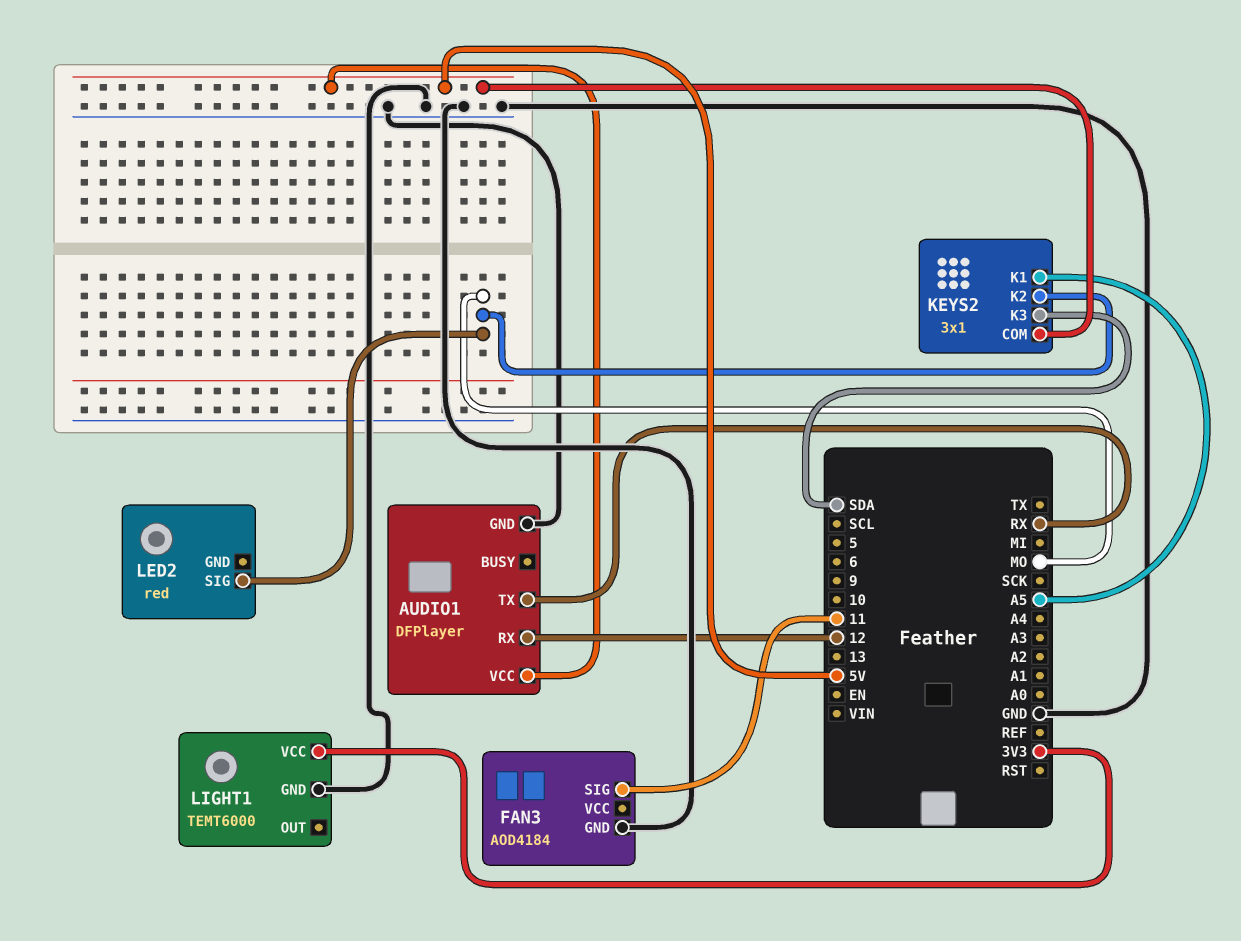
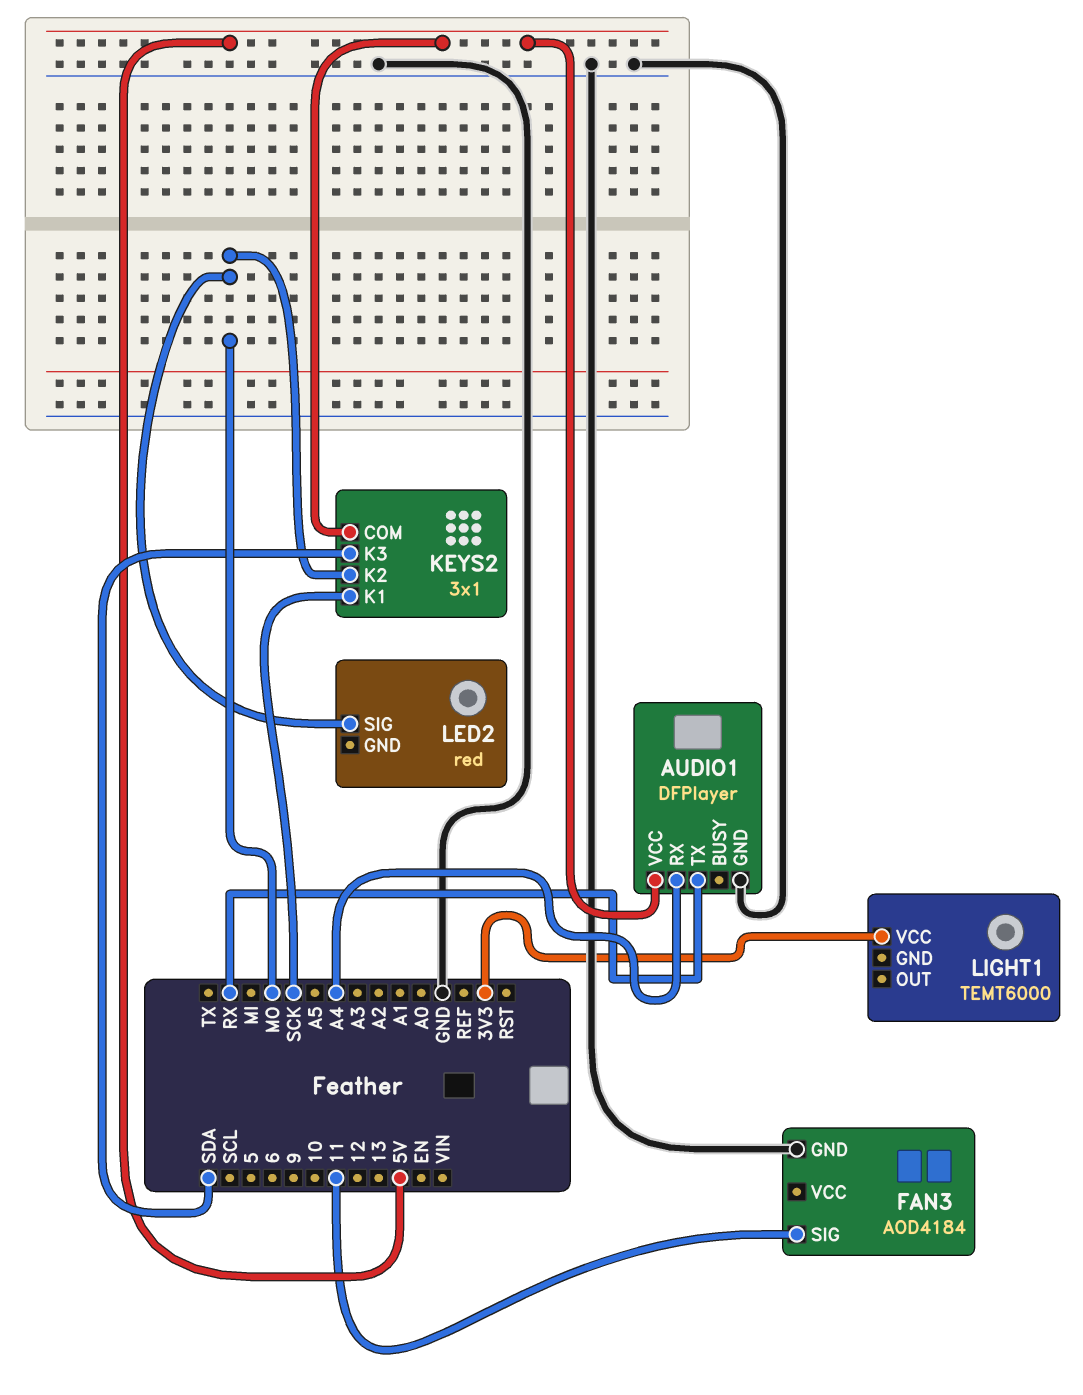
AUDIO1 pin RX: 12 -> A4
KEYS2 pin K1: A5 -> SCK
LIGHT1 pin GND: GND -> none

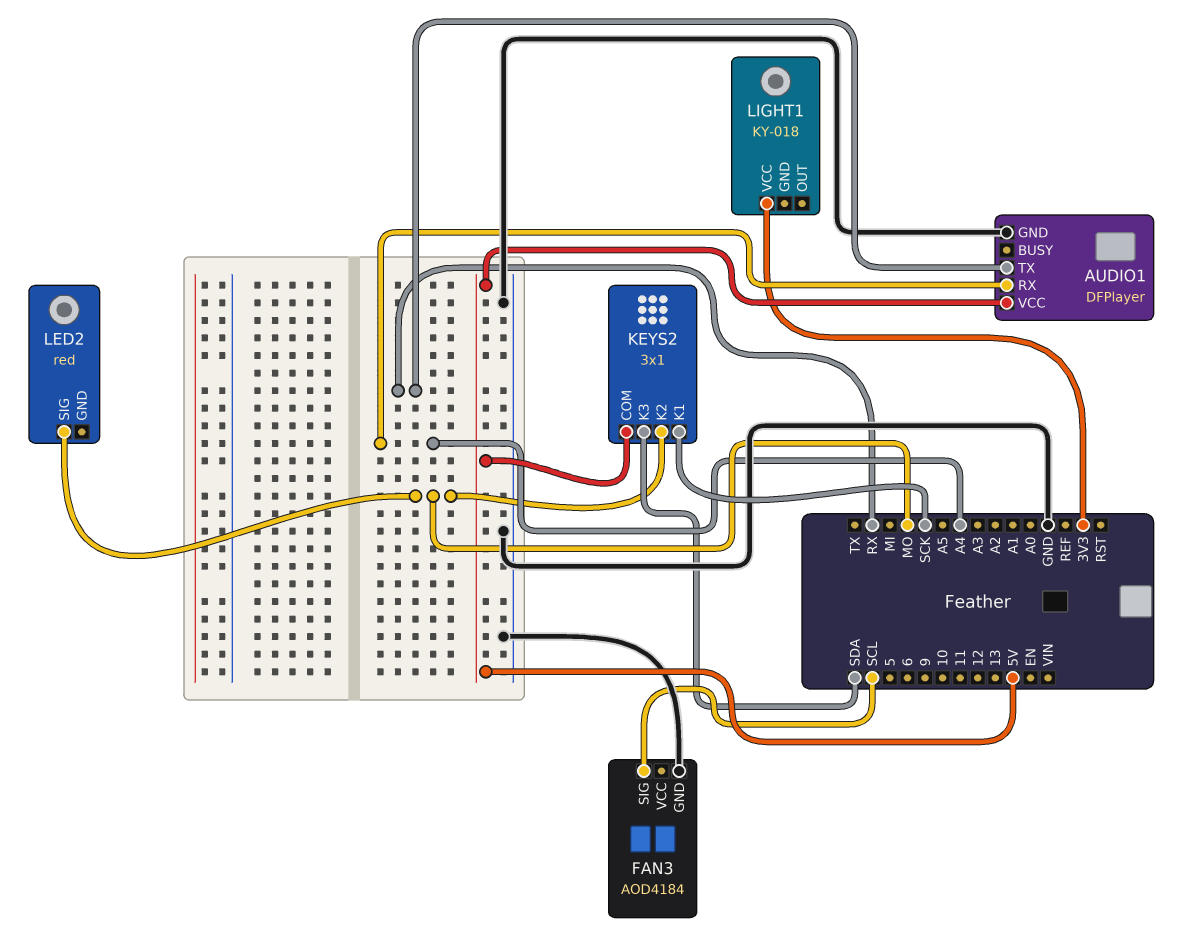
FAN3 pin SIG: 11 -> SCL
LIGHT1: TEMT6000 -> KY-018

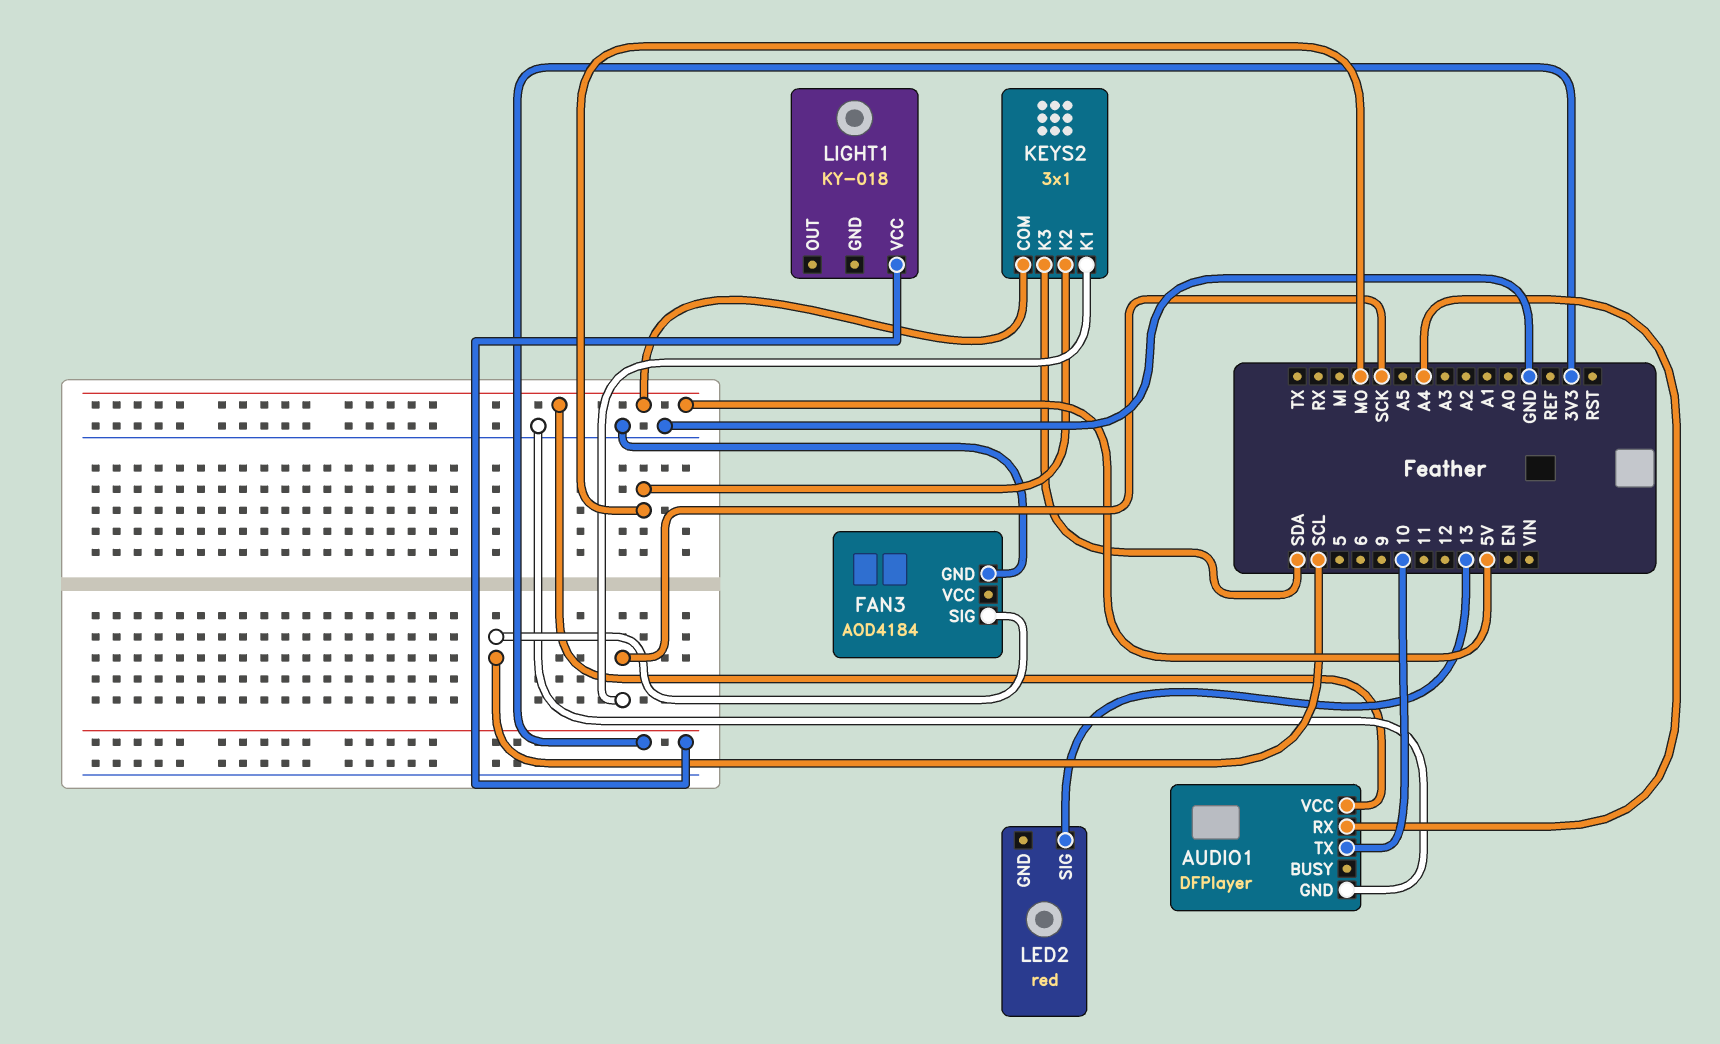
AUDIO1 pin TX: RX -> 10
LED2 pin SIG: MO -> 13

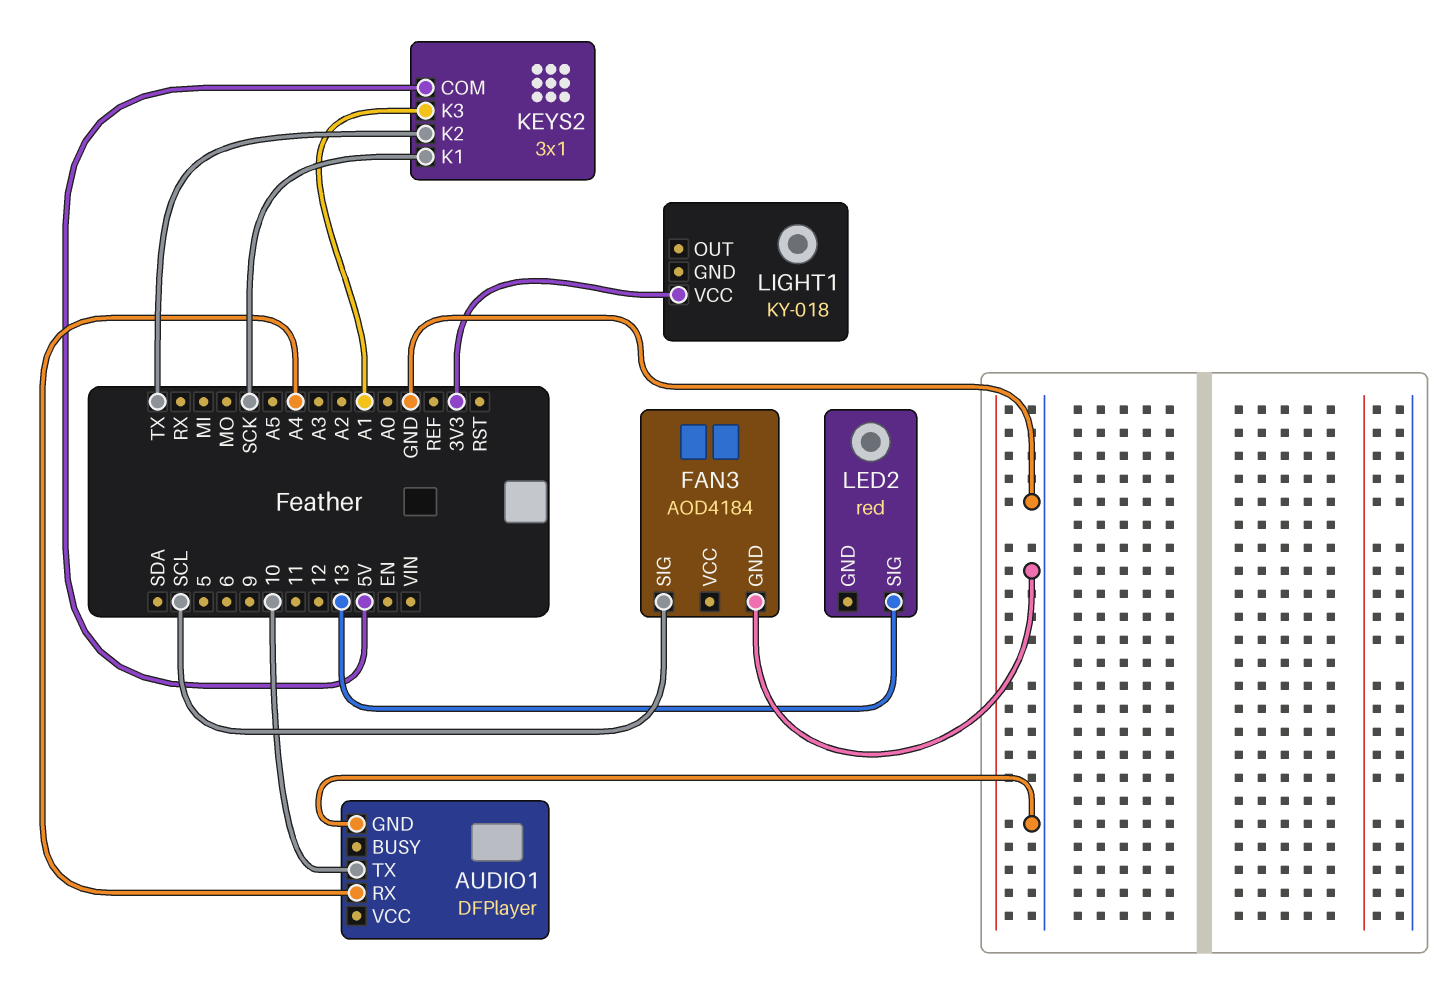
AUDIO1 pin VCC: 5V -> none
KEYS2 pin K2: MO -> TX
KEYS2 pin K3: SDA -> A1

